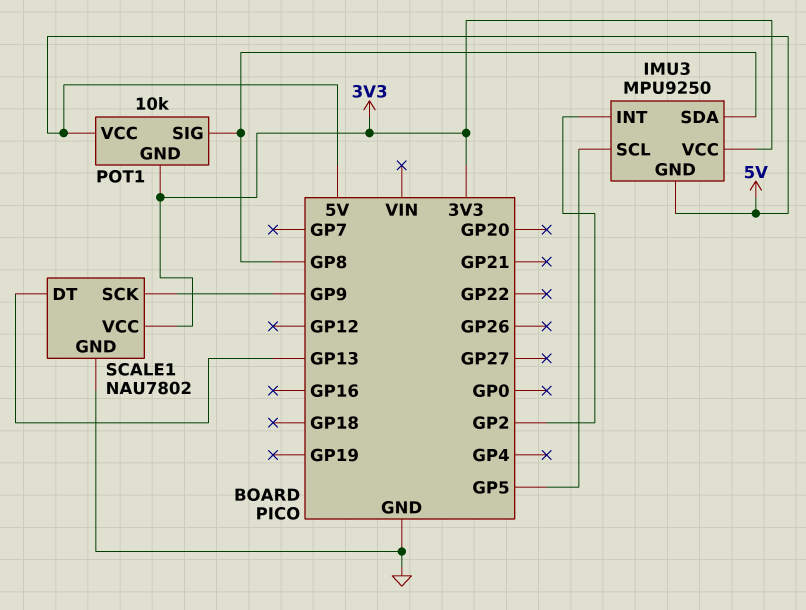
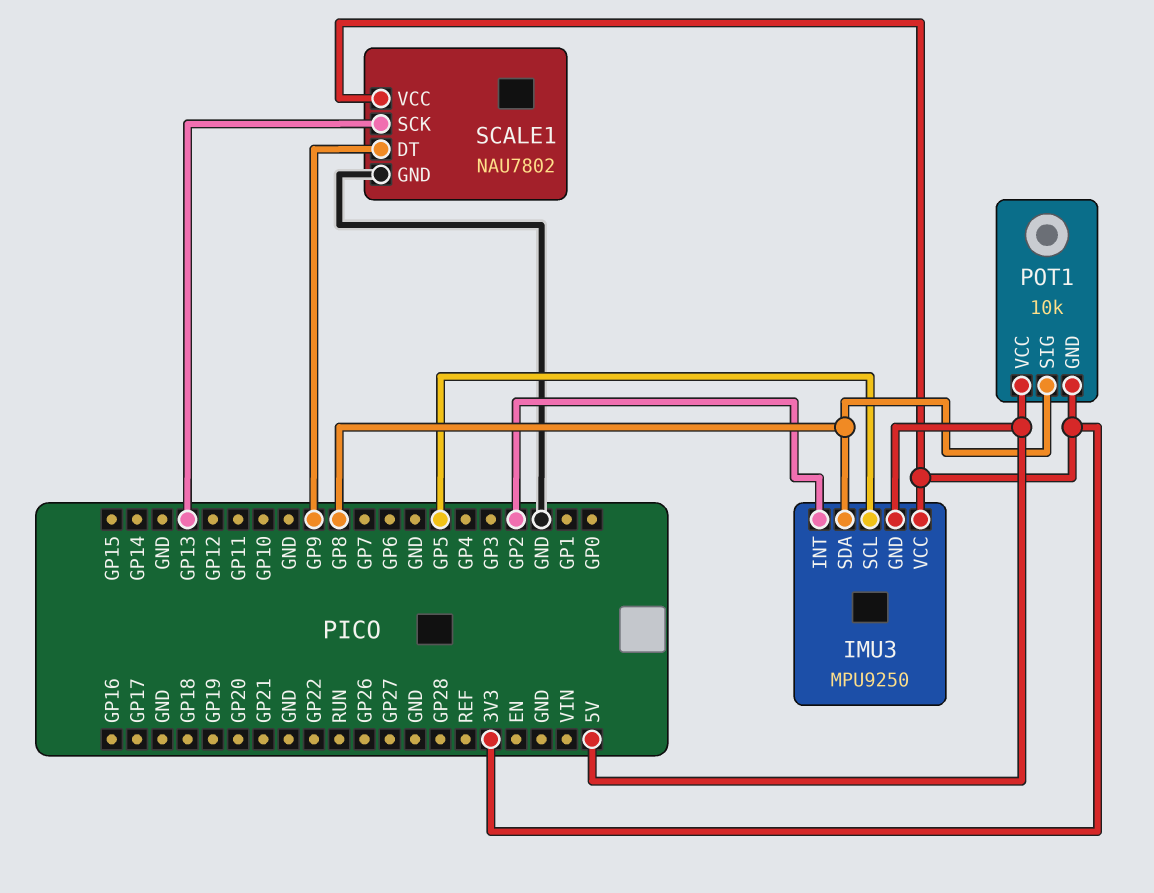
SCALE1 pin DT: GP13 -> GP9
SCALE1 pin SCK: GP9 -> GP13

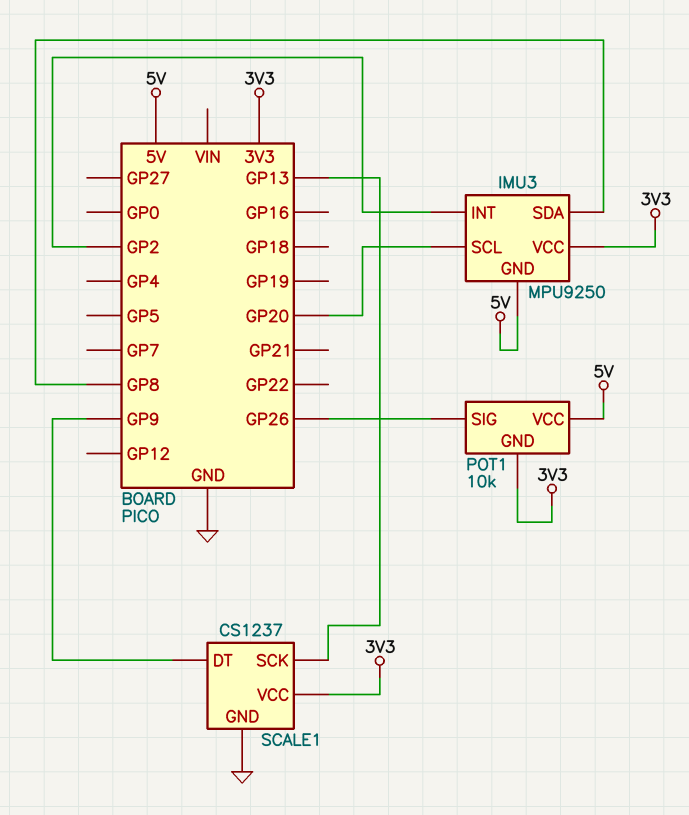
IMU3 pin SCL: GP5 -> GP20
POT1 pin SIG: GP8 -> GP26
SCALE1: NAU7802 -> CS1237

